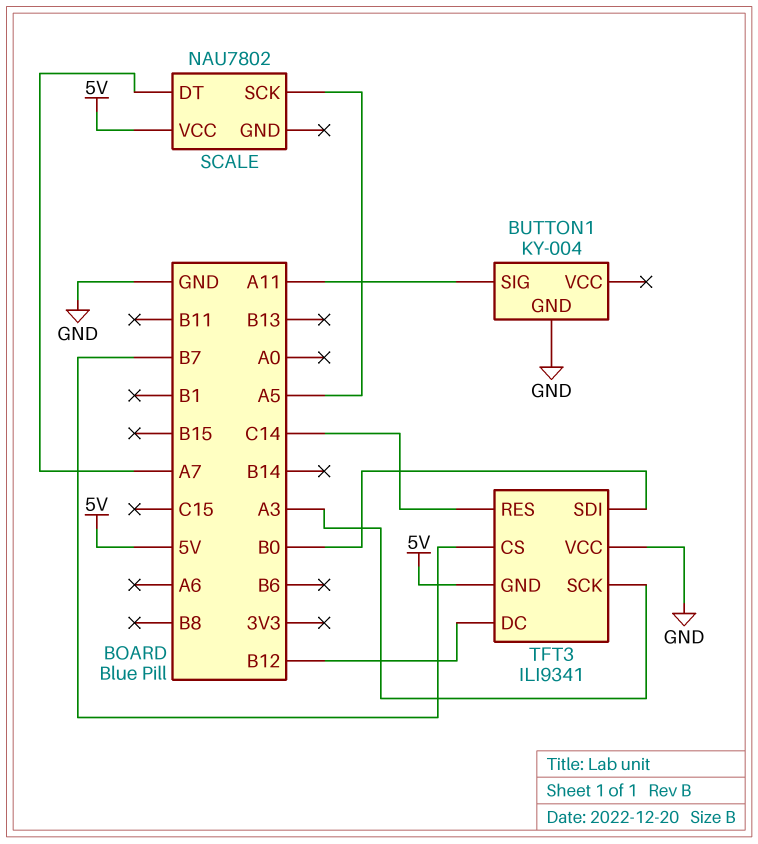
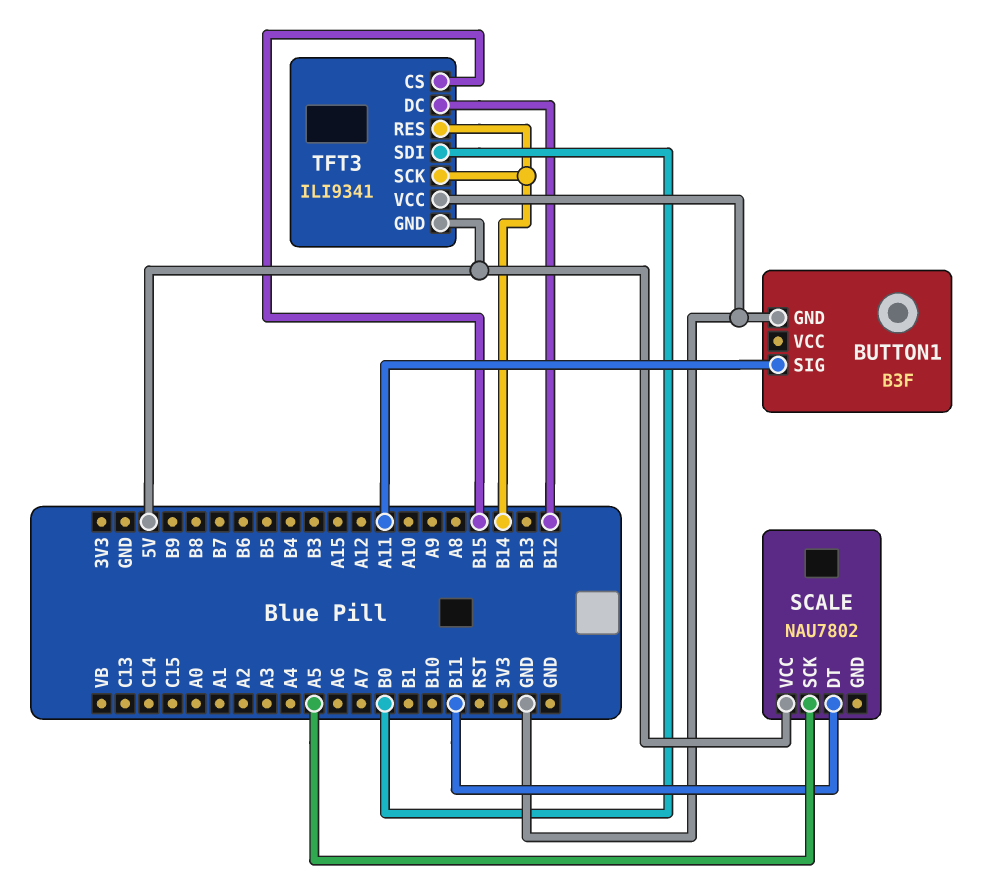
BUTTON1: KY-004 -> B3F
SCALE pin DT: A7 -> B11
TFT3 pin CS: B7 -> B15
TFT3 pin RES: C14 -> B14
TFT3 pin SCK: A3 -> B14

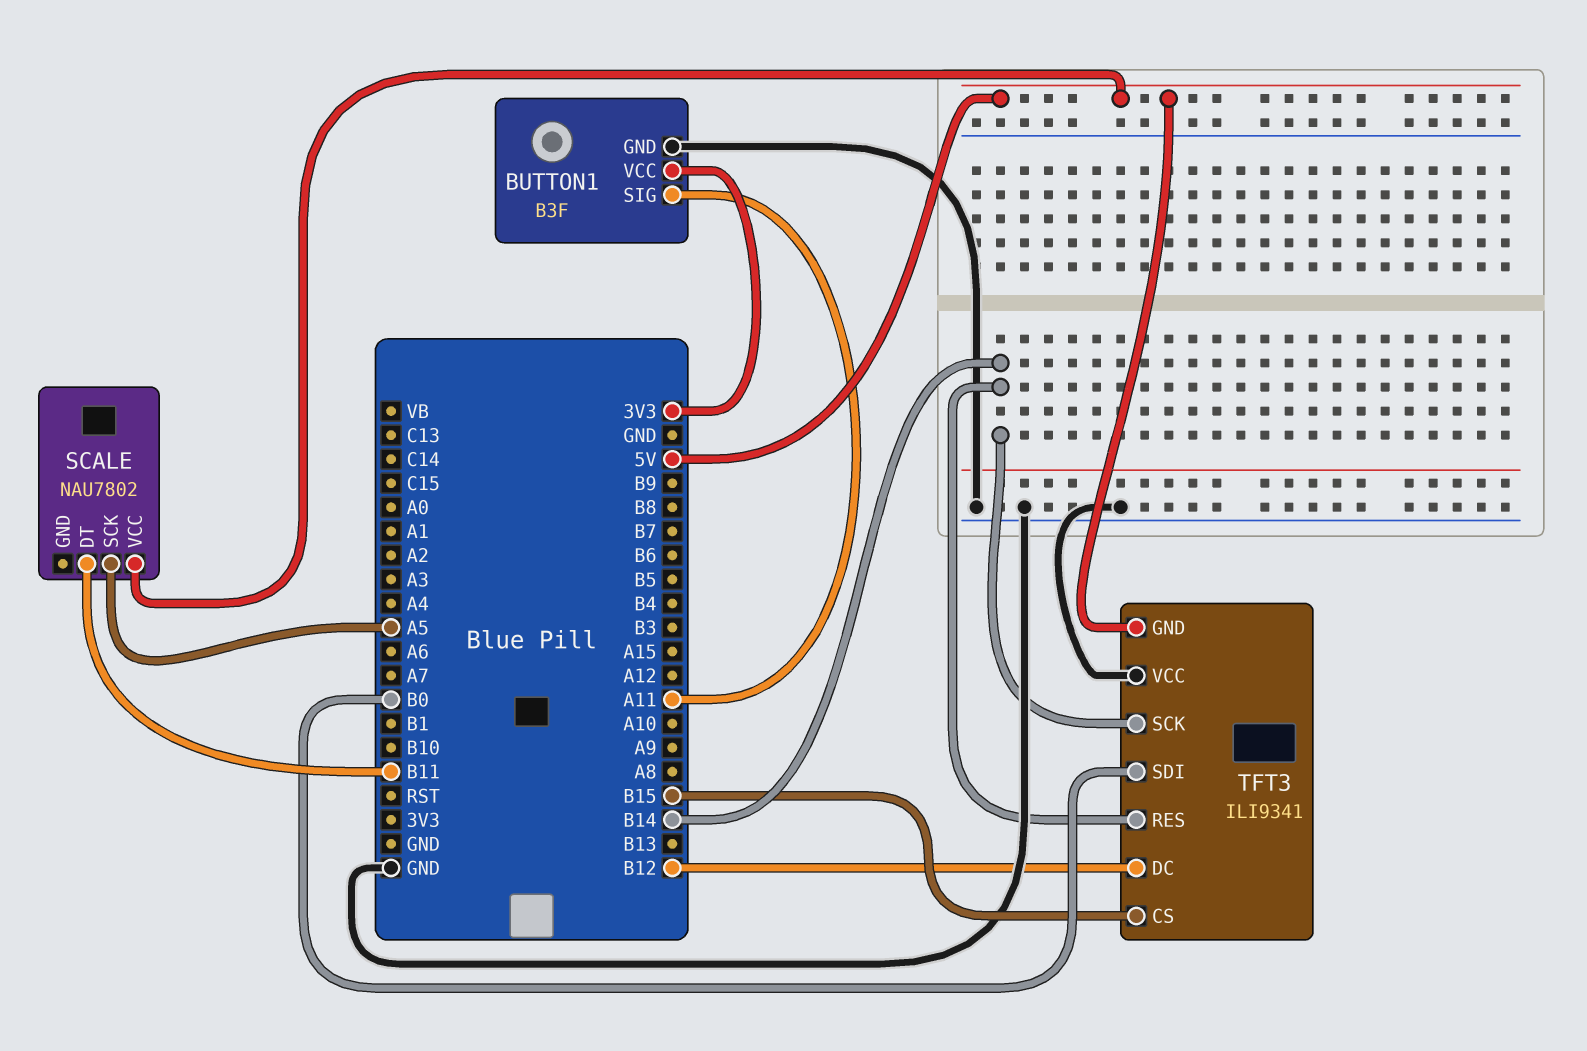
BUTTON1 pin VCC: none -> 3V3

